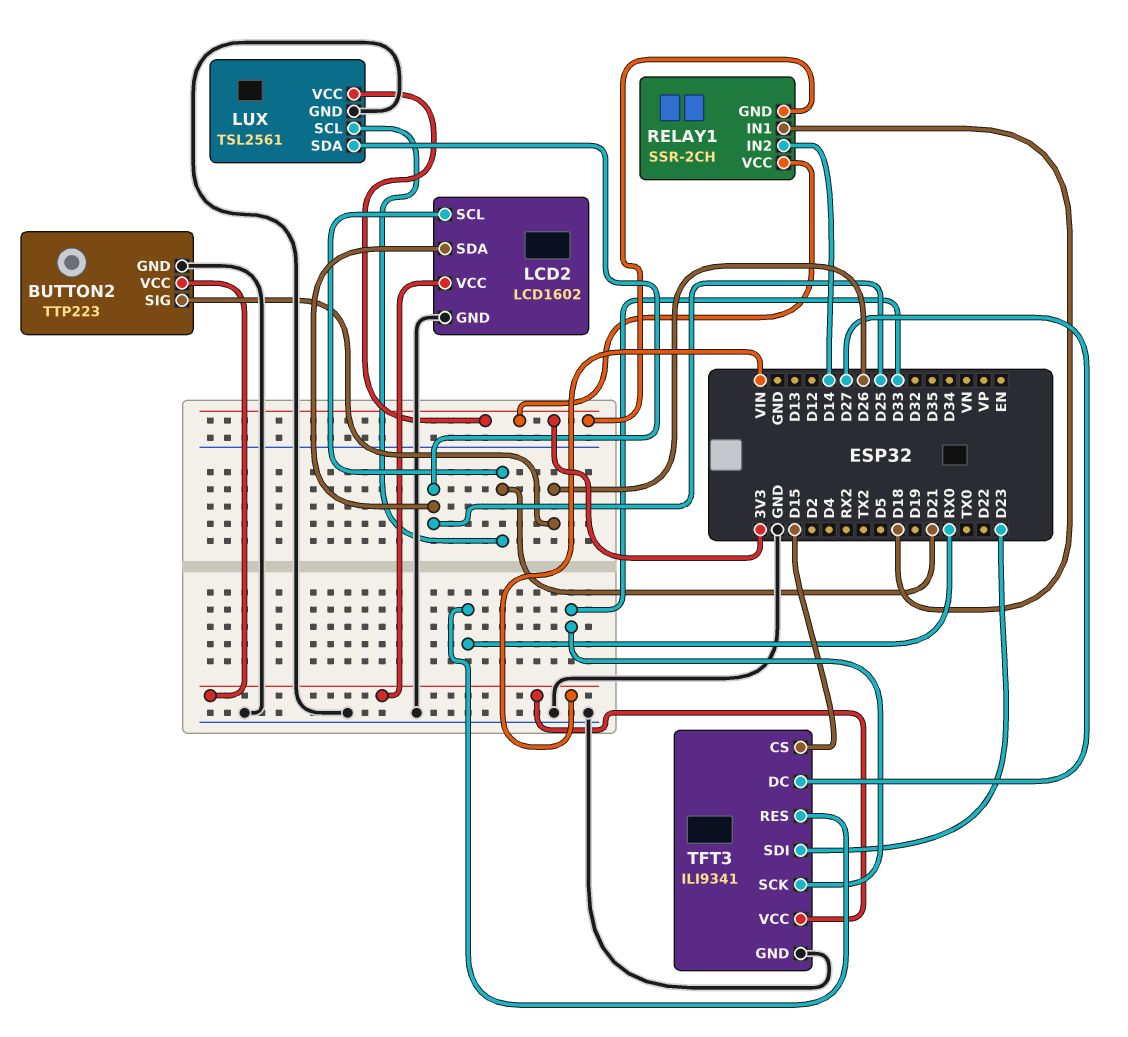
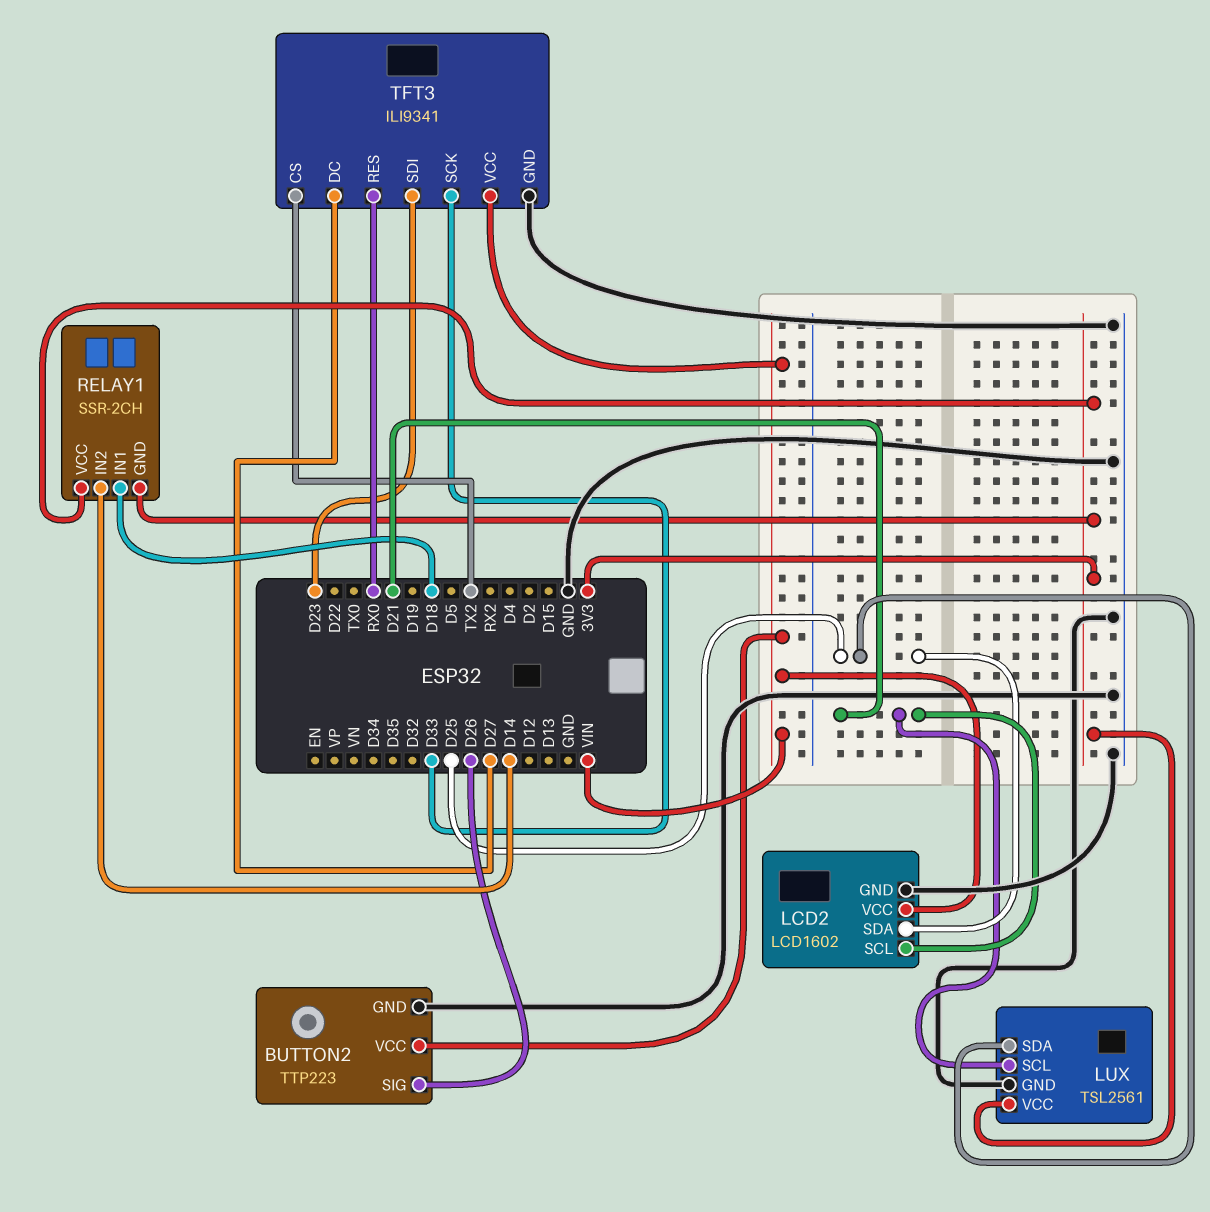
TFT3 pin CS: D15 -> TX2

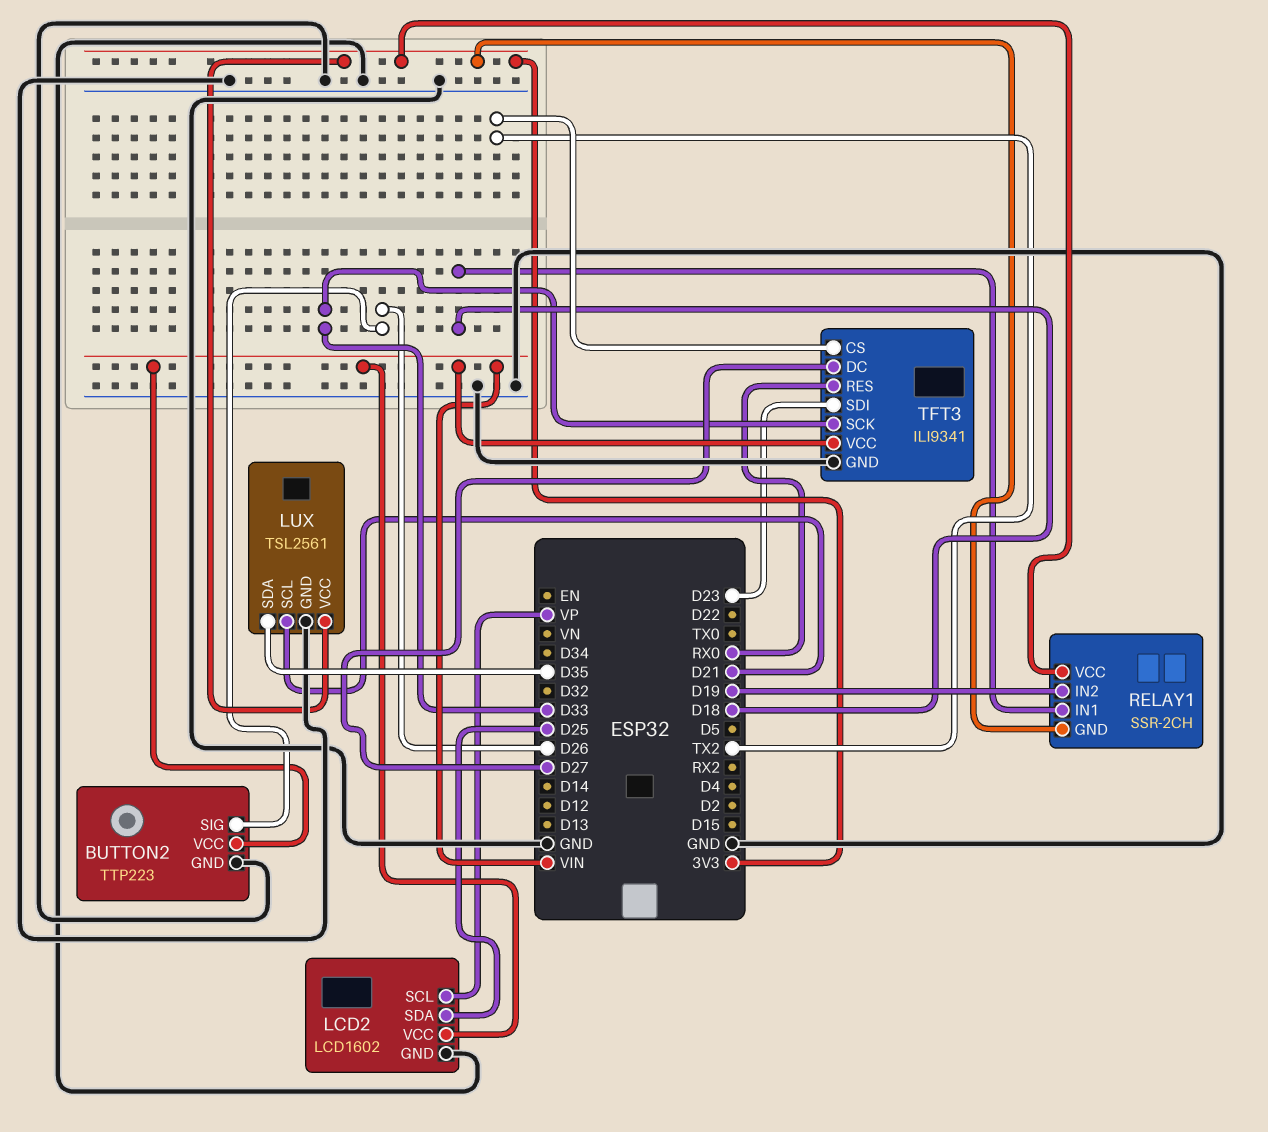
LCD2 pin SCL: D21 -> VP
LUX pin SDA: D25 -> D35
RELAY1 pin IN2: D14 -> D19

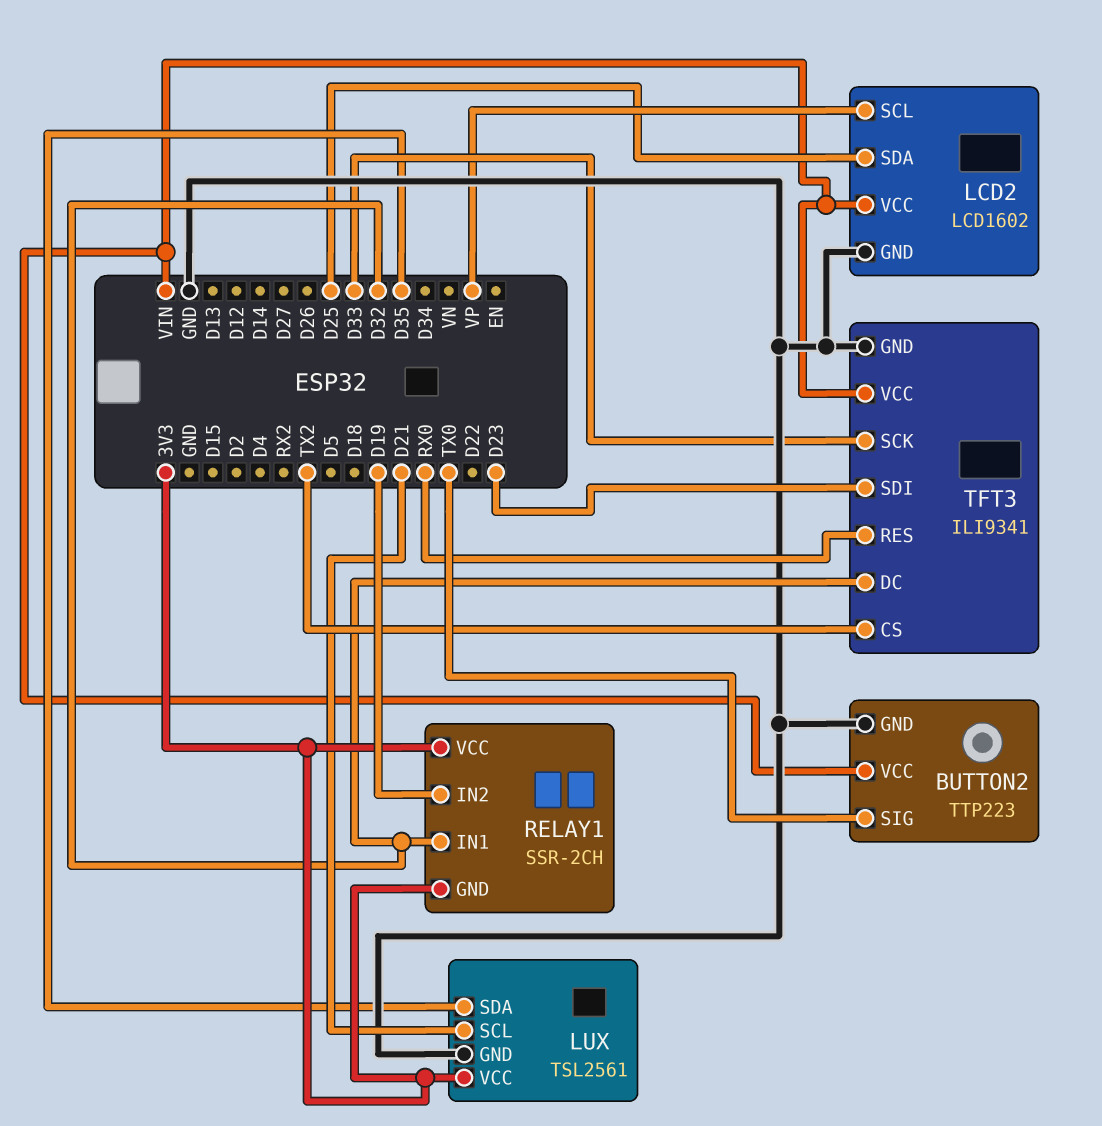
BUTTON2 pin SIG: D26 -> TX0
RELAY1 pin IN1: D18 -> D32
TFT3 pin DC: D27 -> D32

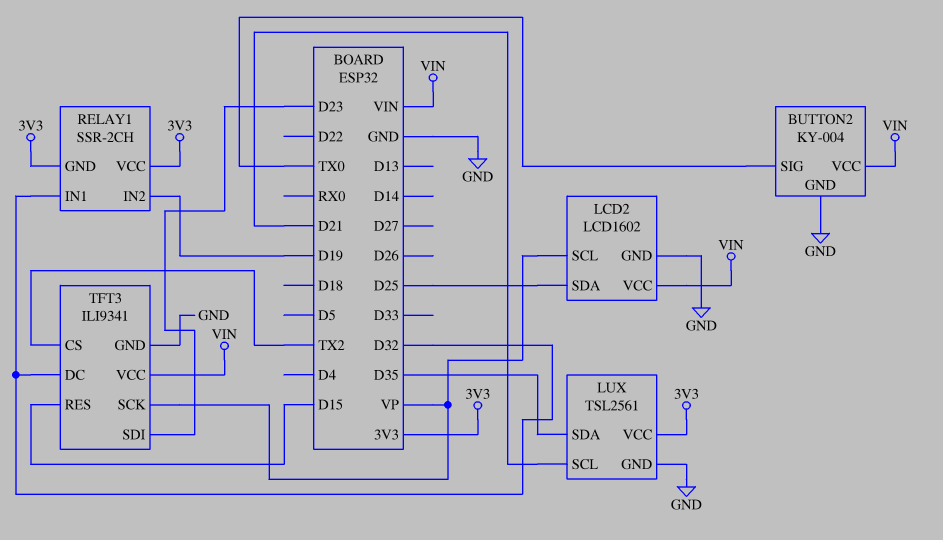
BUTTON2: TTP223 -> KY-004
TFT3 pin RES: RX0 -> D15
TFT3 pin SCK: D33 -> VP

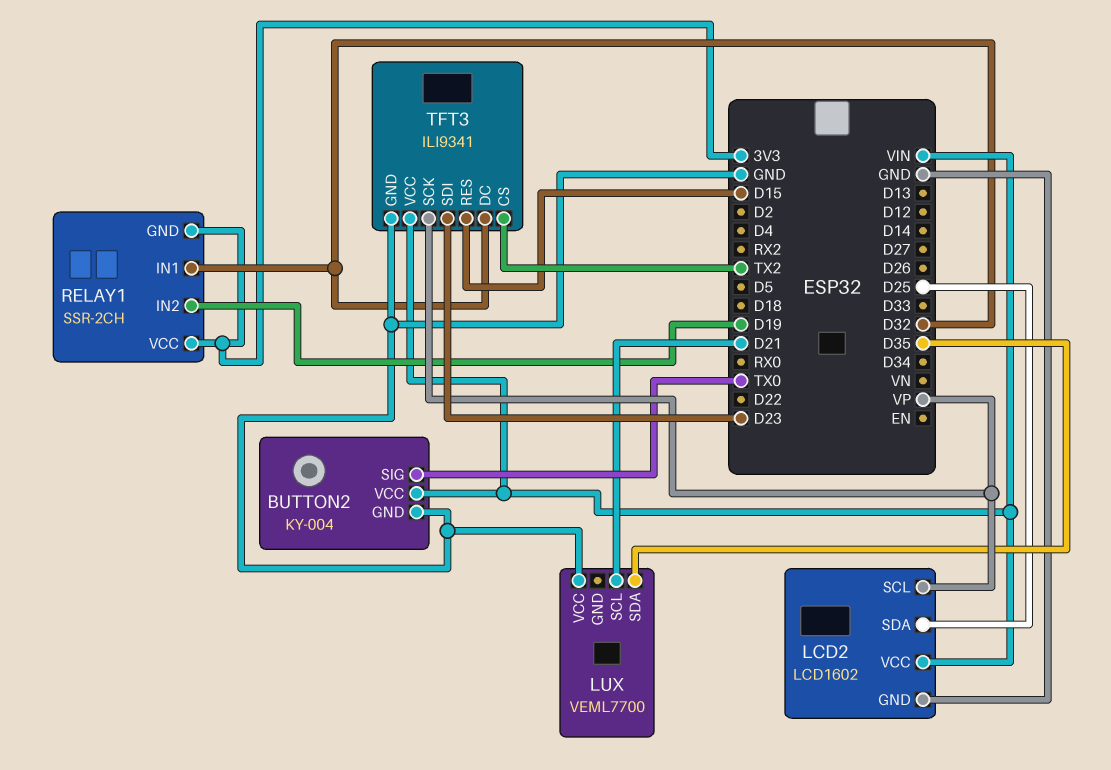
LUX: TSL2561 -> VEML7700
LUX pin GND: GND -> none
LUX pin VCC: 3V3 -> GND

